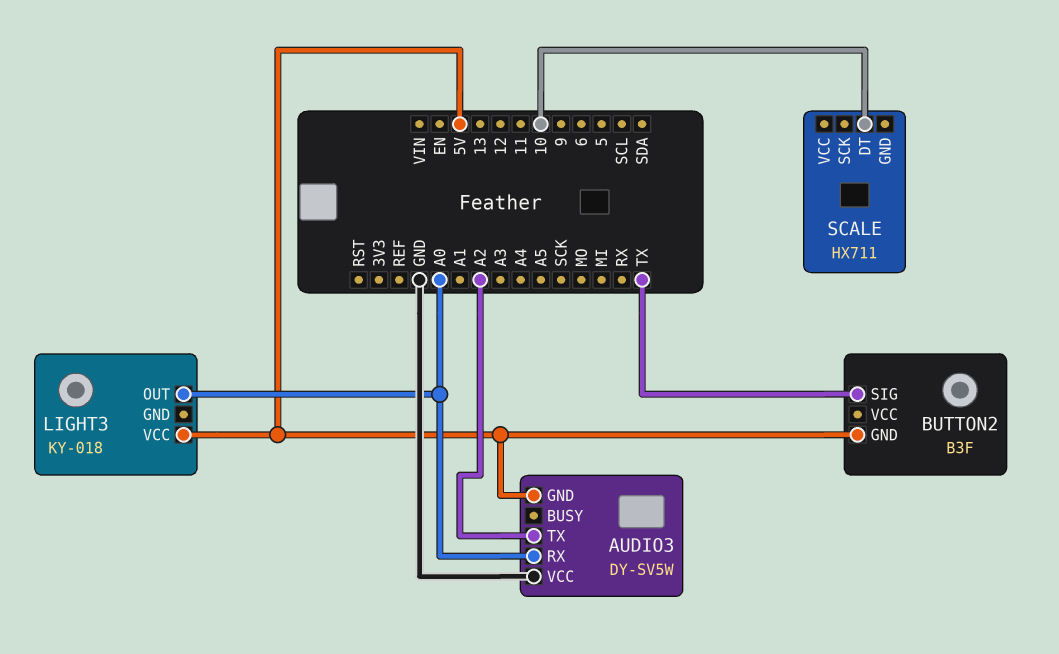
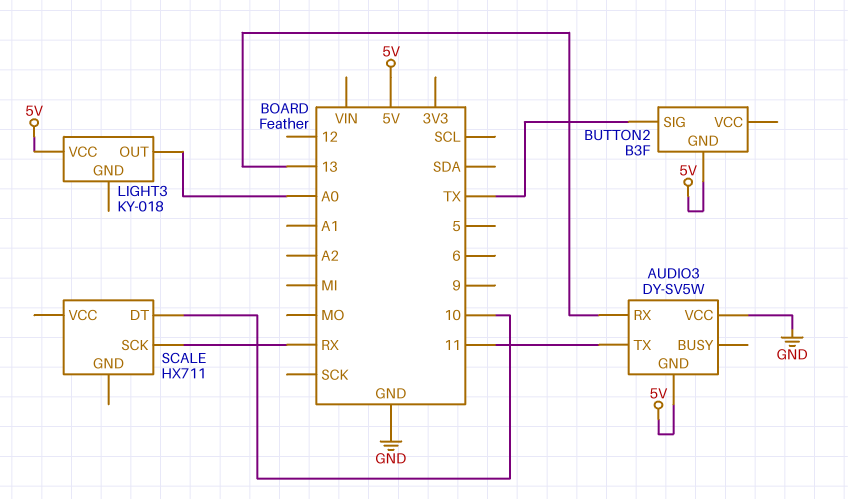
AUDIO3 pin RX: A0 -> 13
AUDIO3 pin TX: A2 -> 11
SCALE pin SCK: none -> RX

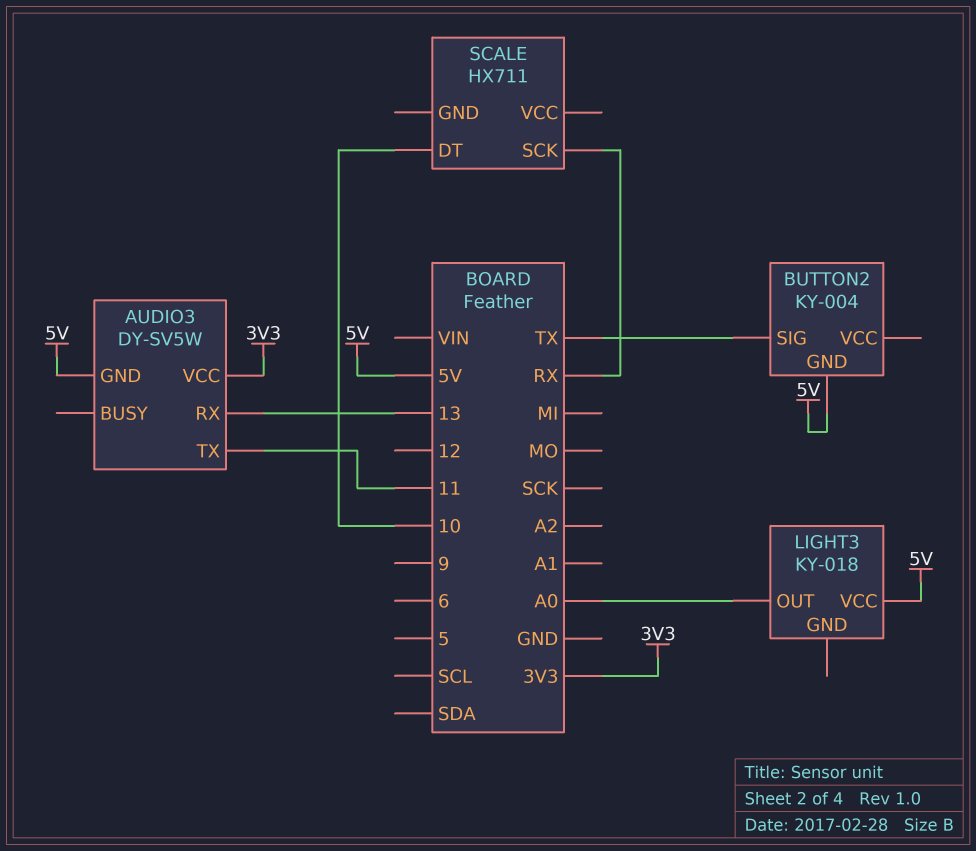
AUDIO3 pin VCC: GND -> 3V3
BUTTON2: B3F -> KY-004

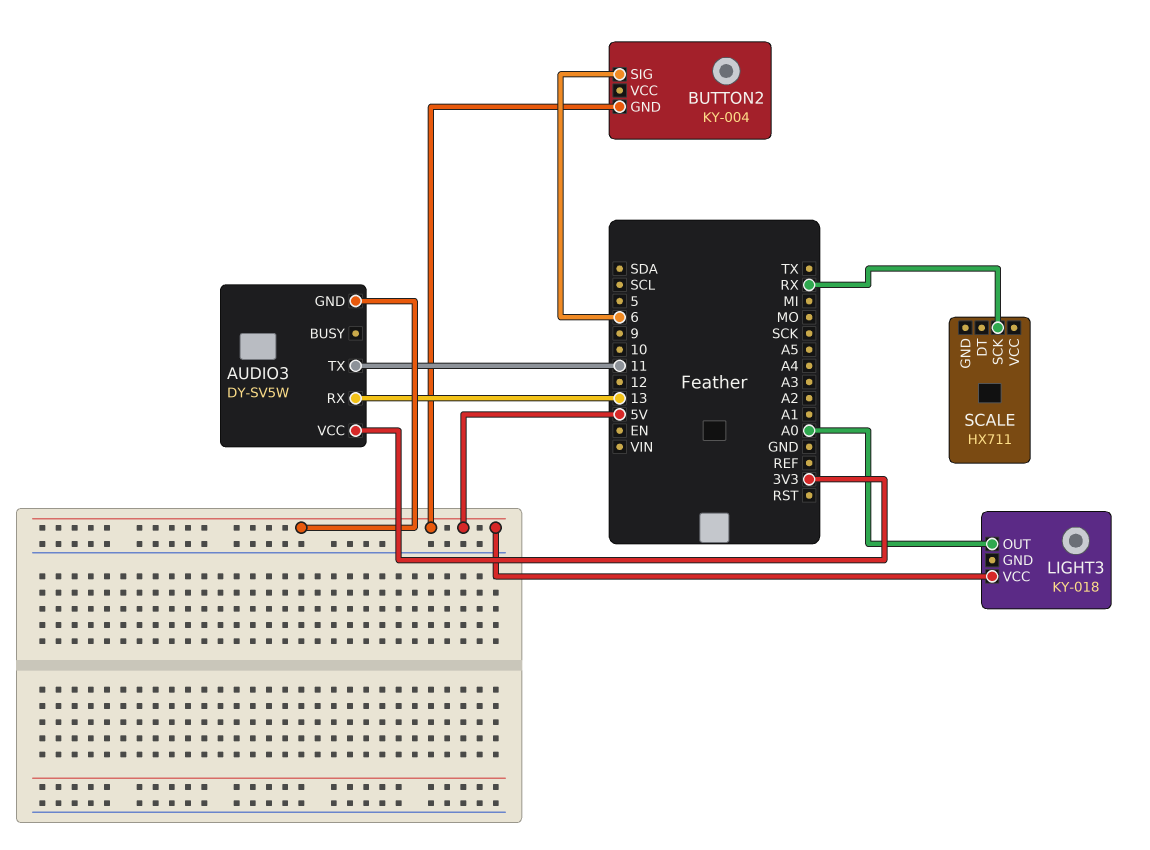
BUTTON2 pin SIG: TX -> 6
SCALE pin DT: 10 -> none

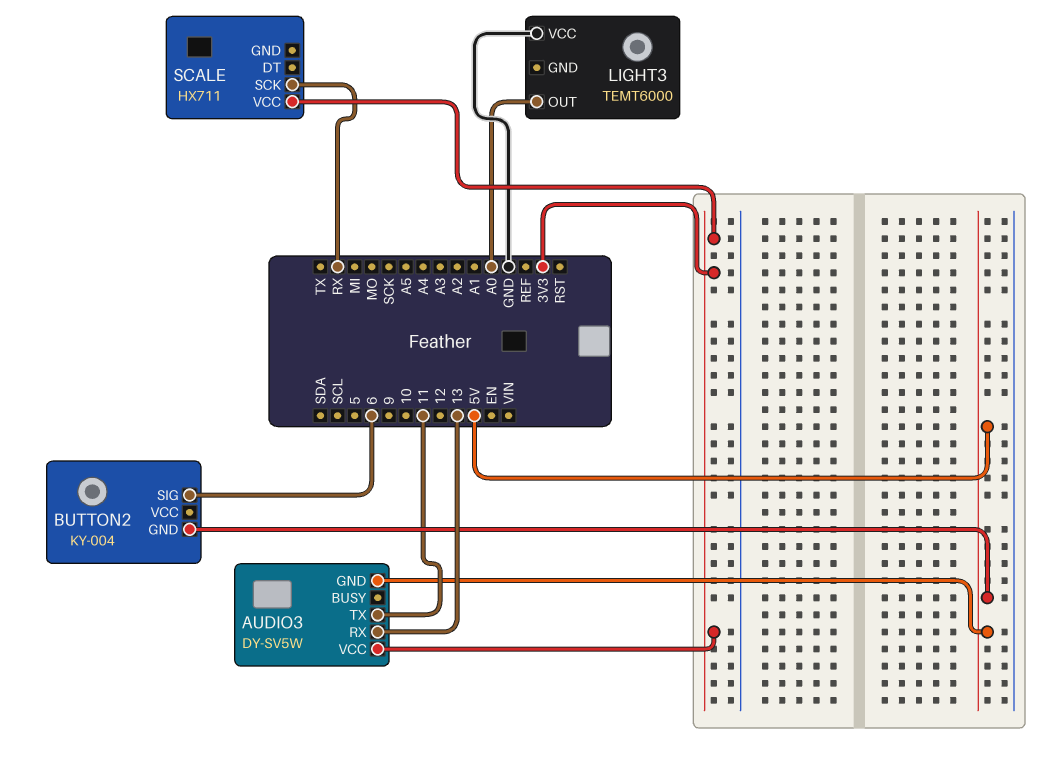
LIGHT3: KY-018 -> TEMT6000
LIGHT3 pin VCC: 5V -> GND
SCALE pin VCC: none -> 3V3

